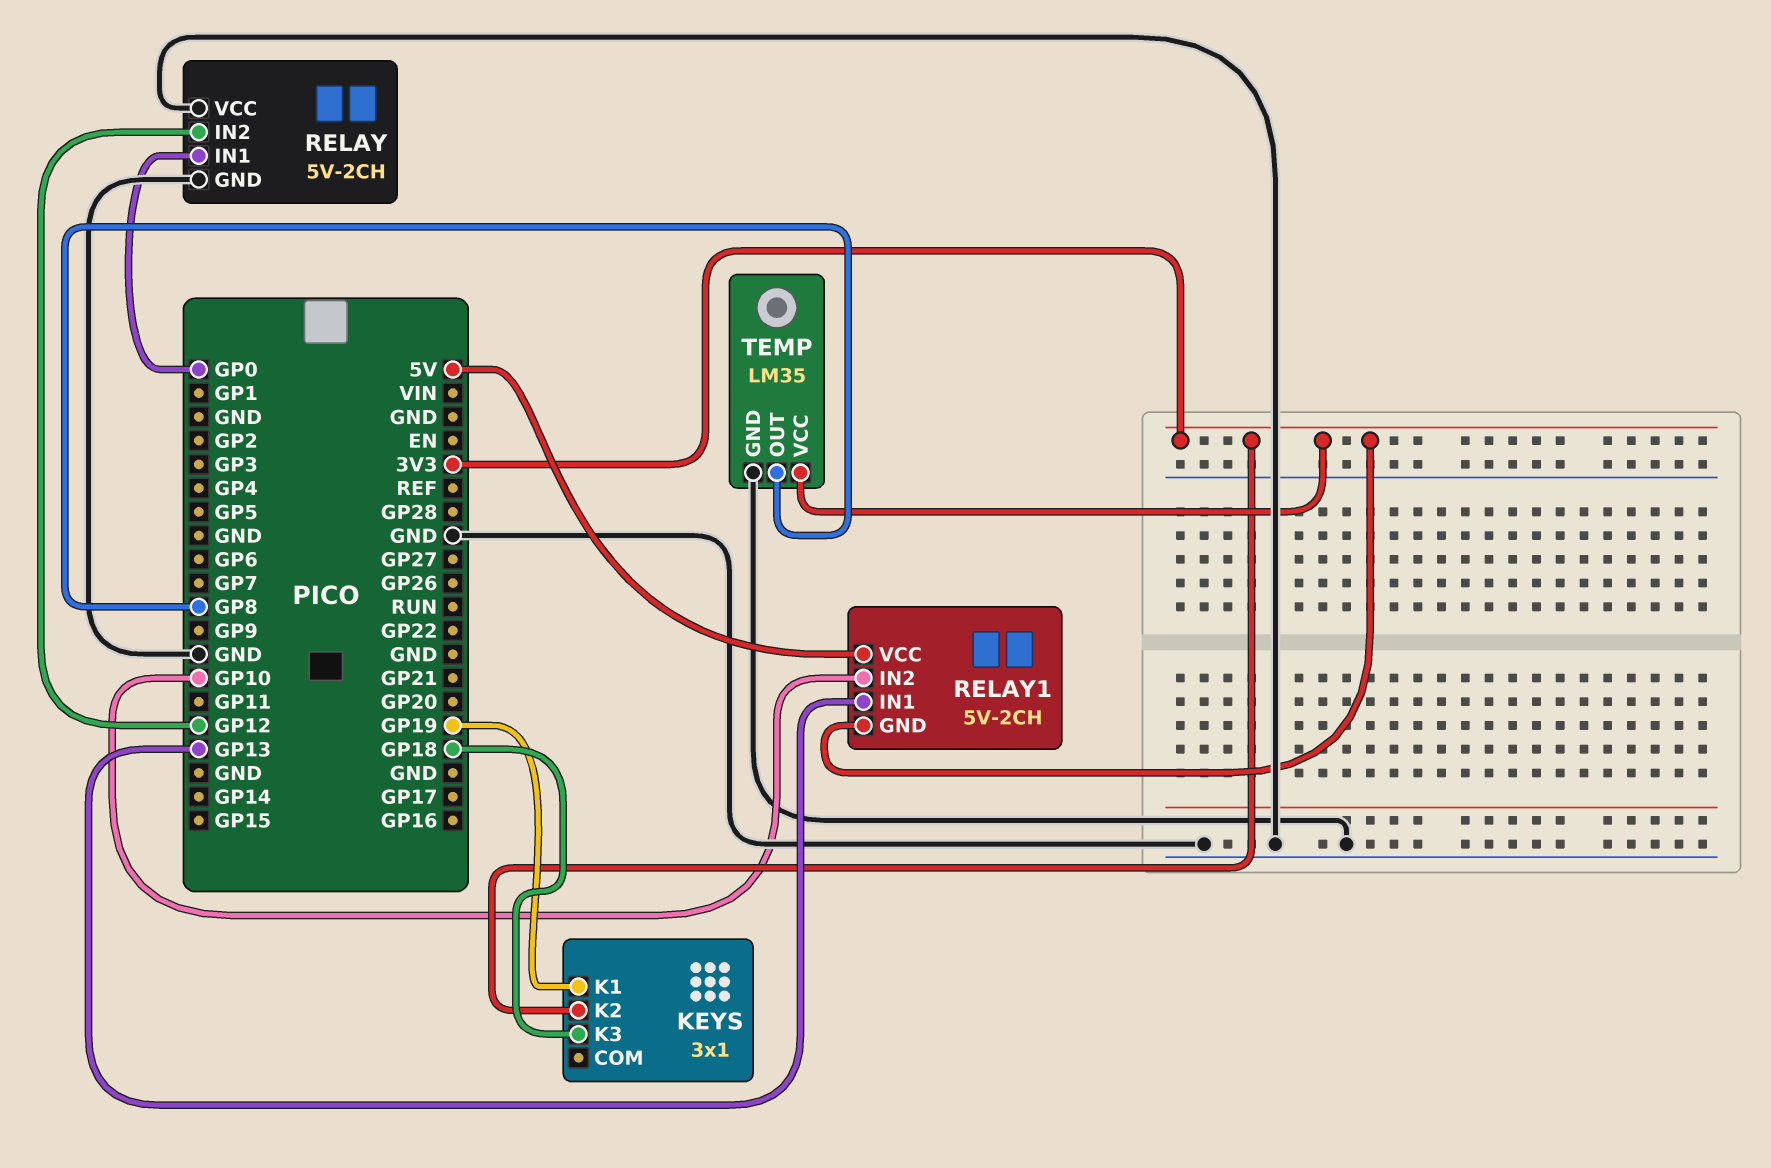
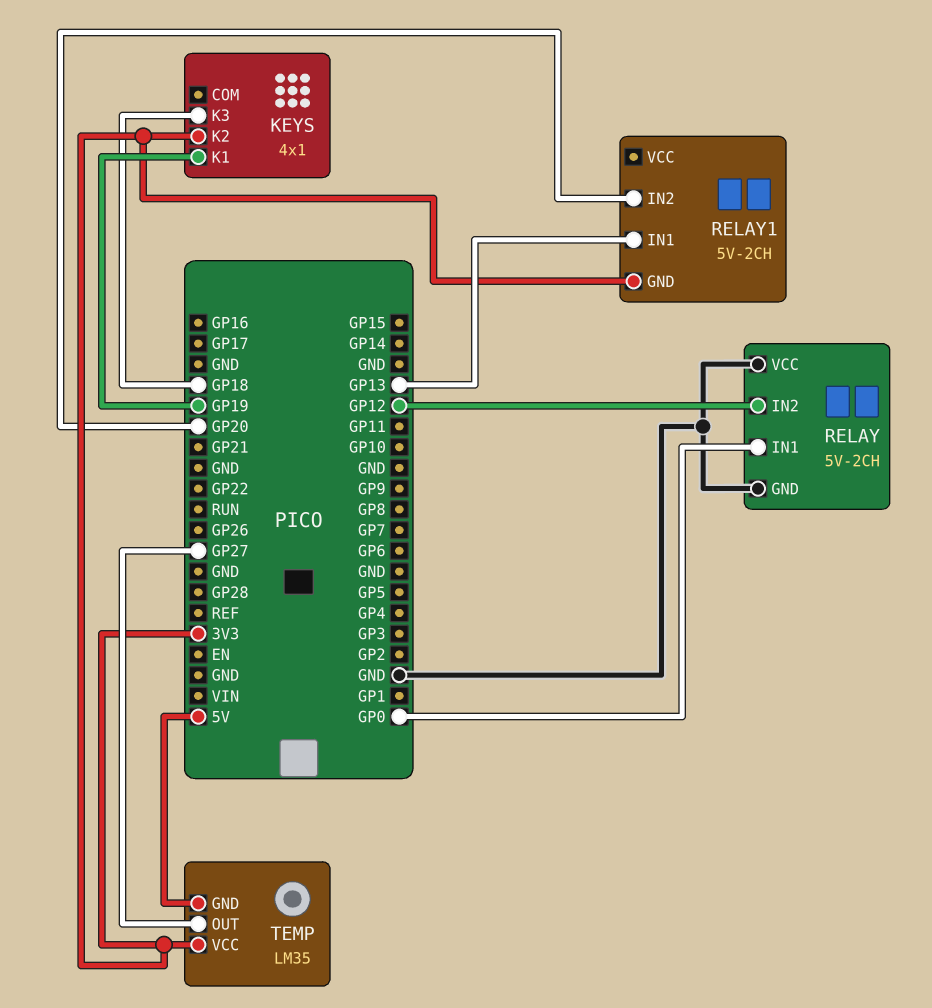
KEYS: 3x1 -> 4x1
RELAY1 pin IN2: GP10 -> GP20
RELAY1 pin VCC: 5V -> none
TEMP pin GND: GND -> 5V
TEMP pin OUT: GP8 -> GP27

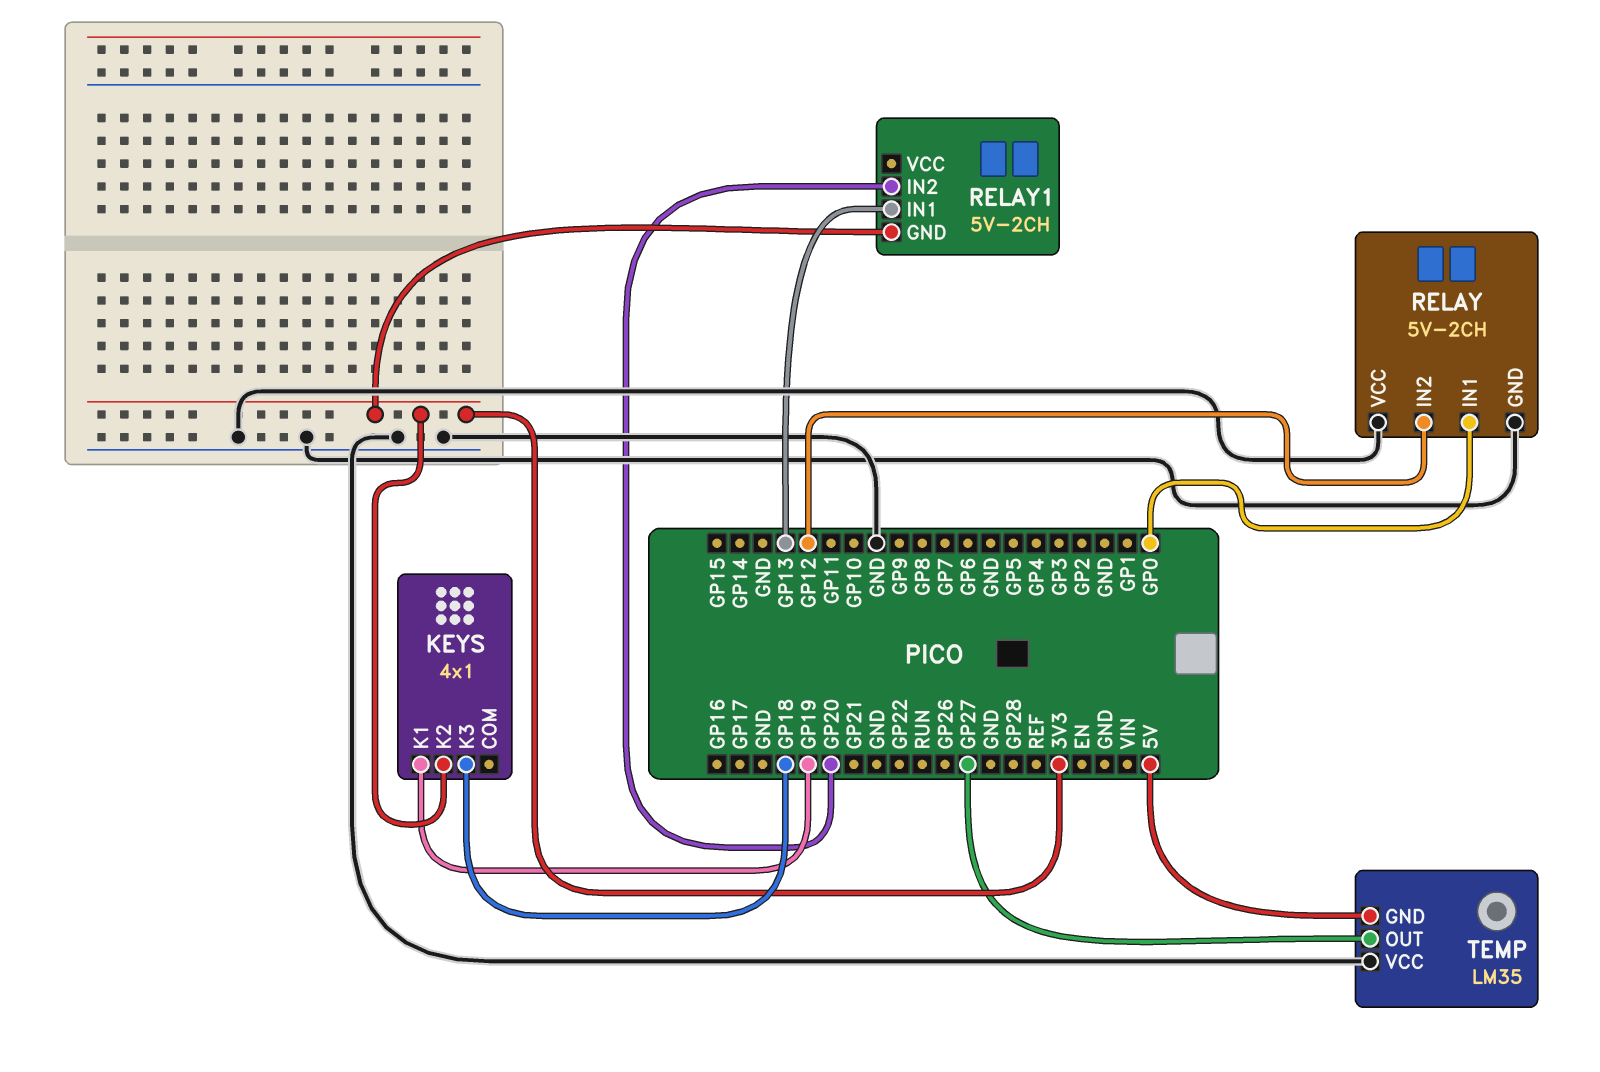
TEMP pin VCC: 3V3 -> GND

